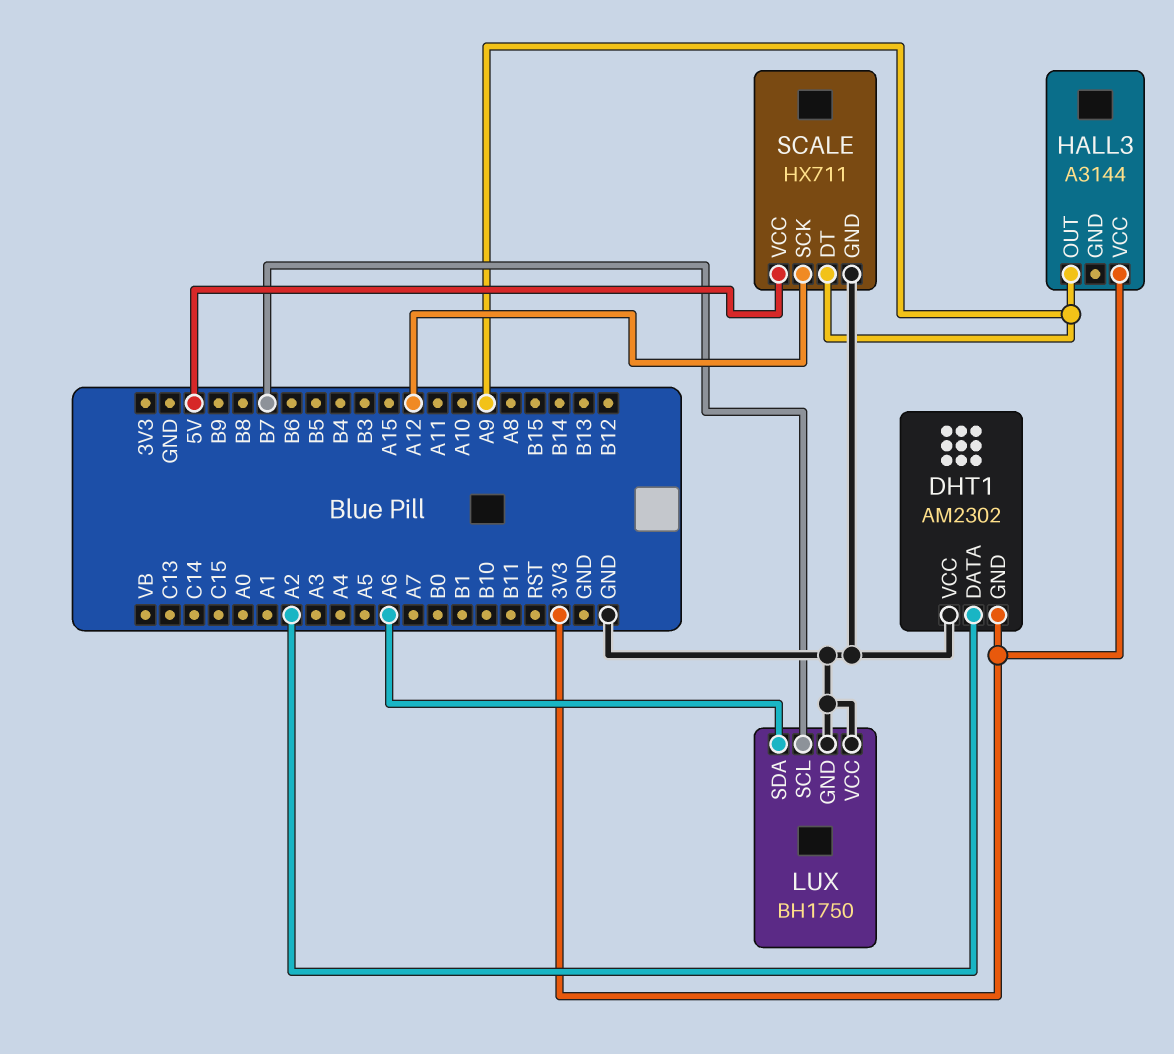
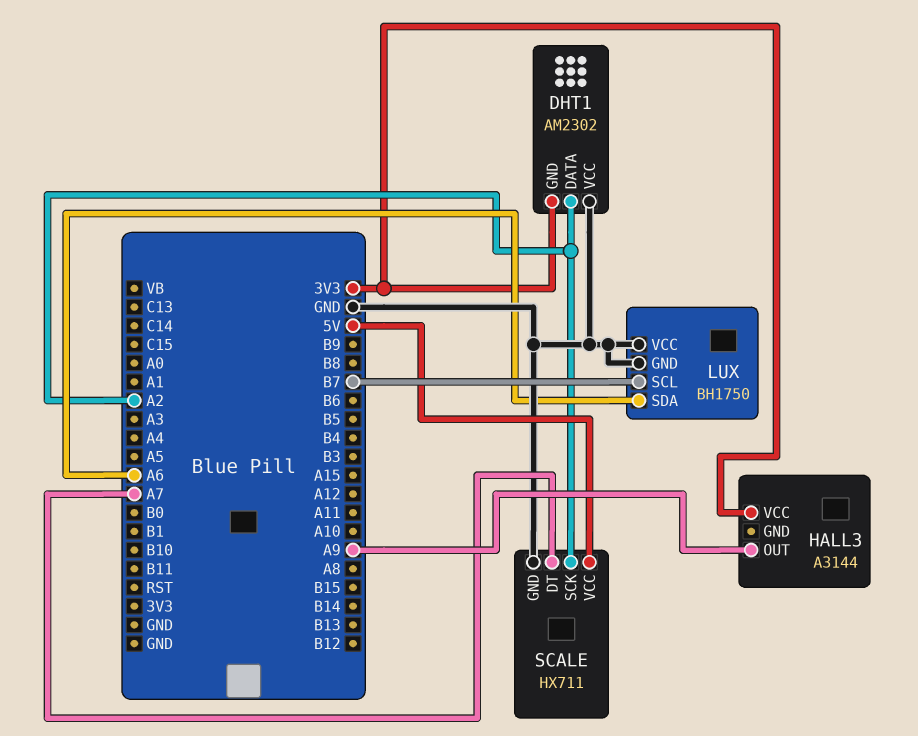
SCALE pin DT: A9 -> A7
SCALE pin SCK: A12 -> A2

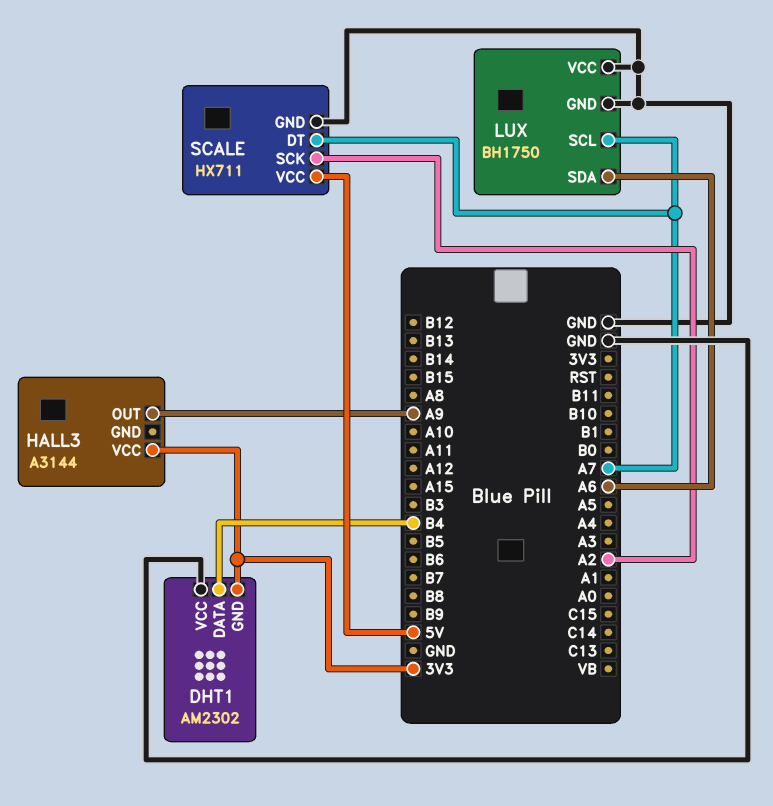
DHT1 pin DATA: A2 -> B4
LUX pin SCL: B7 -> A7

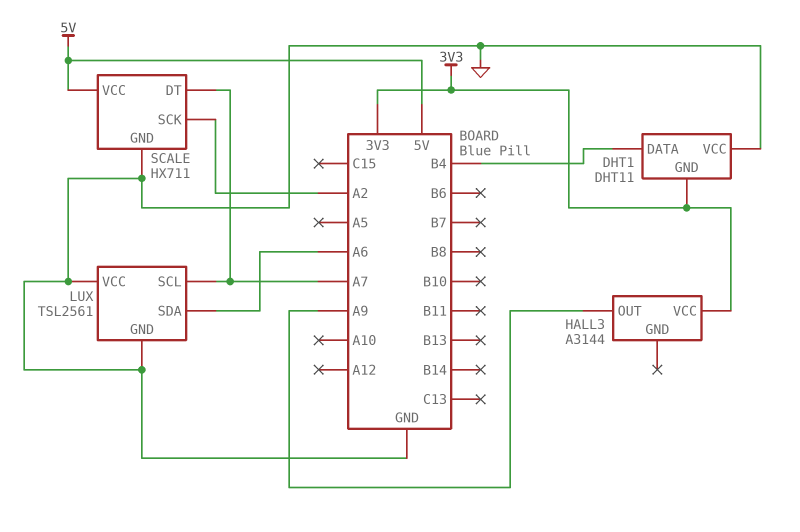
DHT1: AM2302 -> DHT11
LUX: BH1750 -> TSL2561

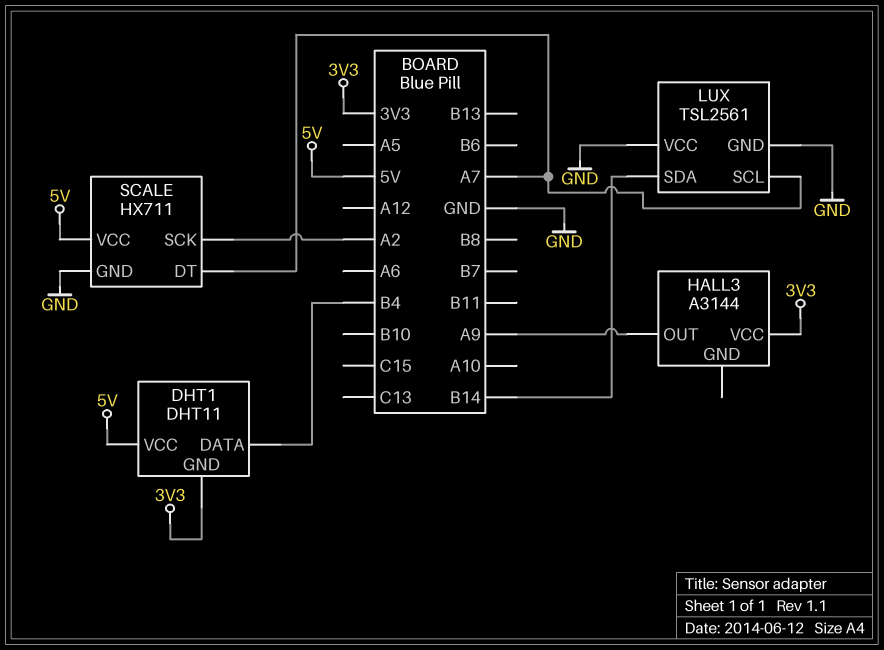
DHT1 pin VCC: GND -> 5V
LUX pin SDA: A6 -> B14

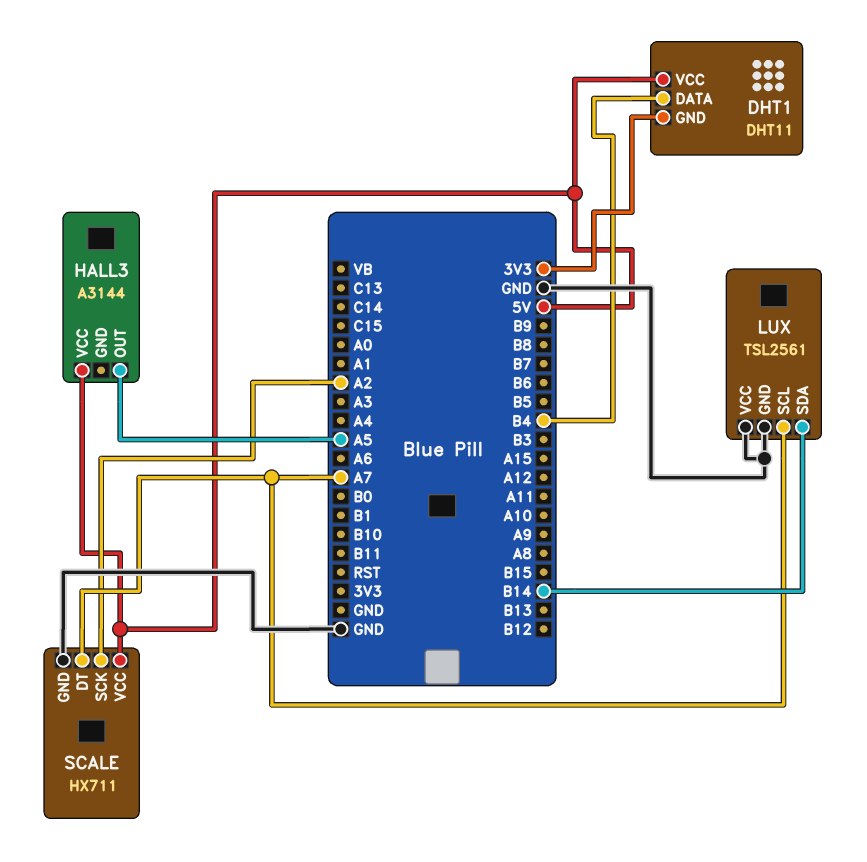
HALL3 pin OUT: A9 -> A5
HALL3 pin VCC: 3V3 -> 5V

